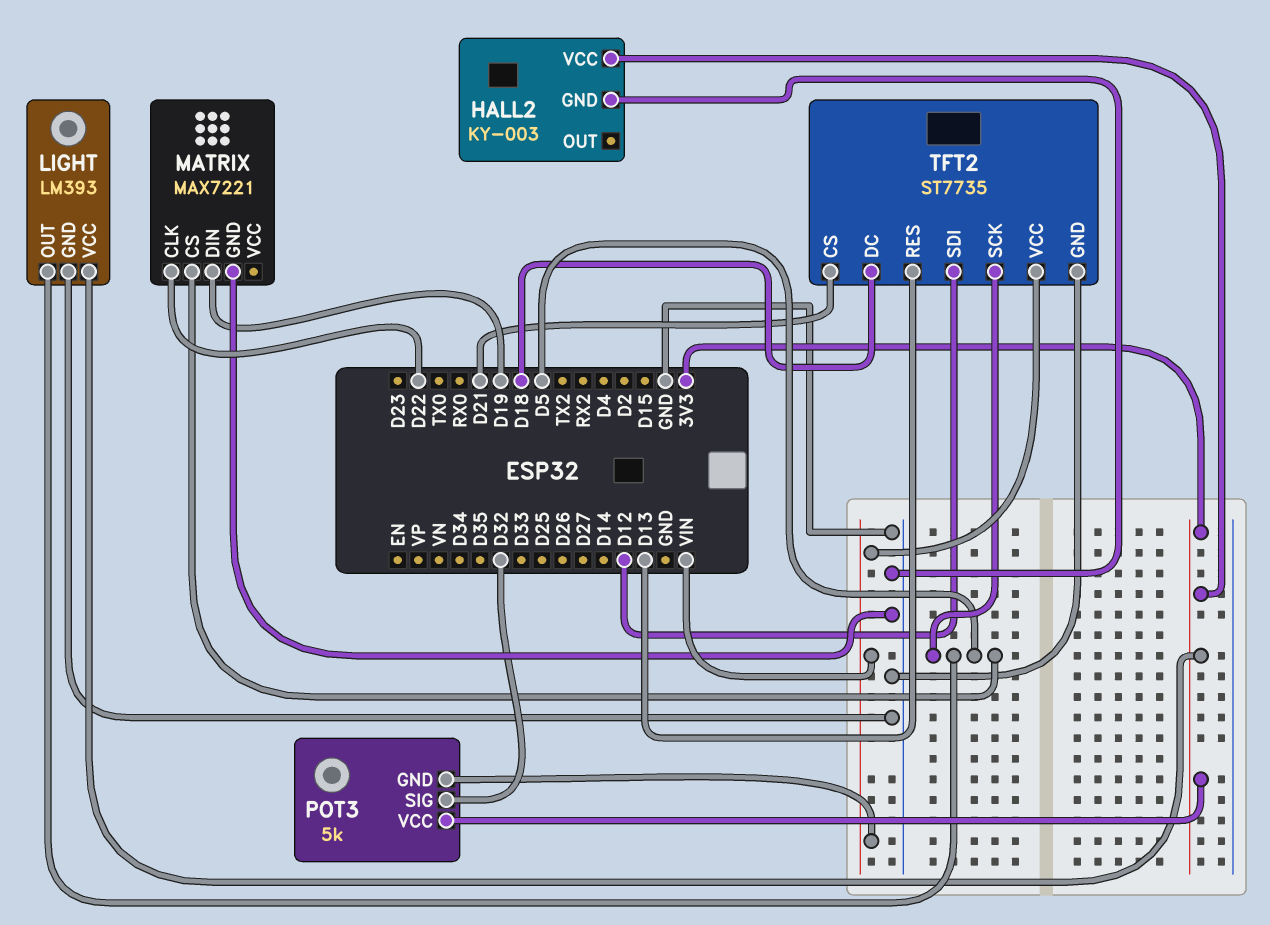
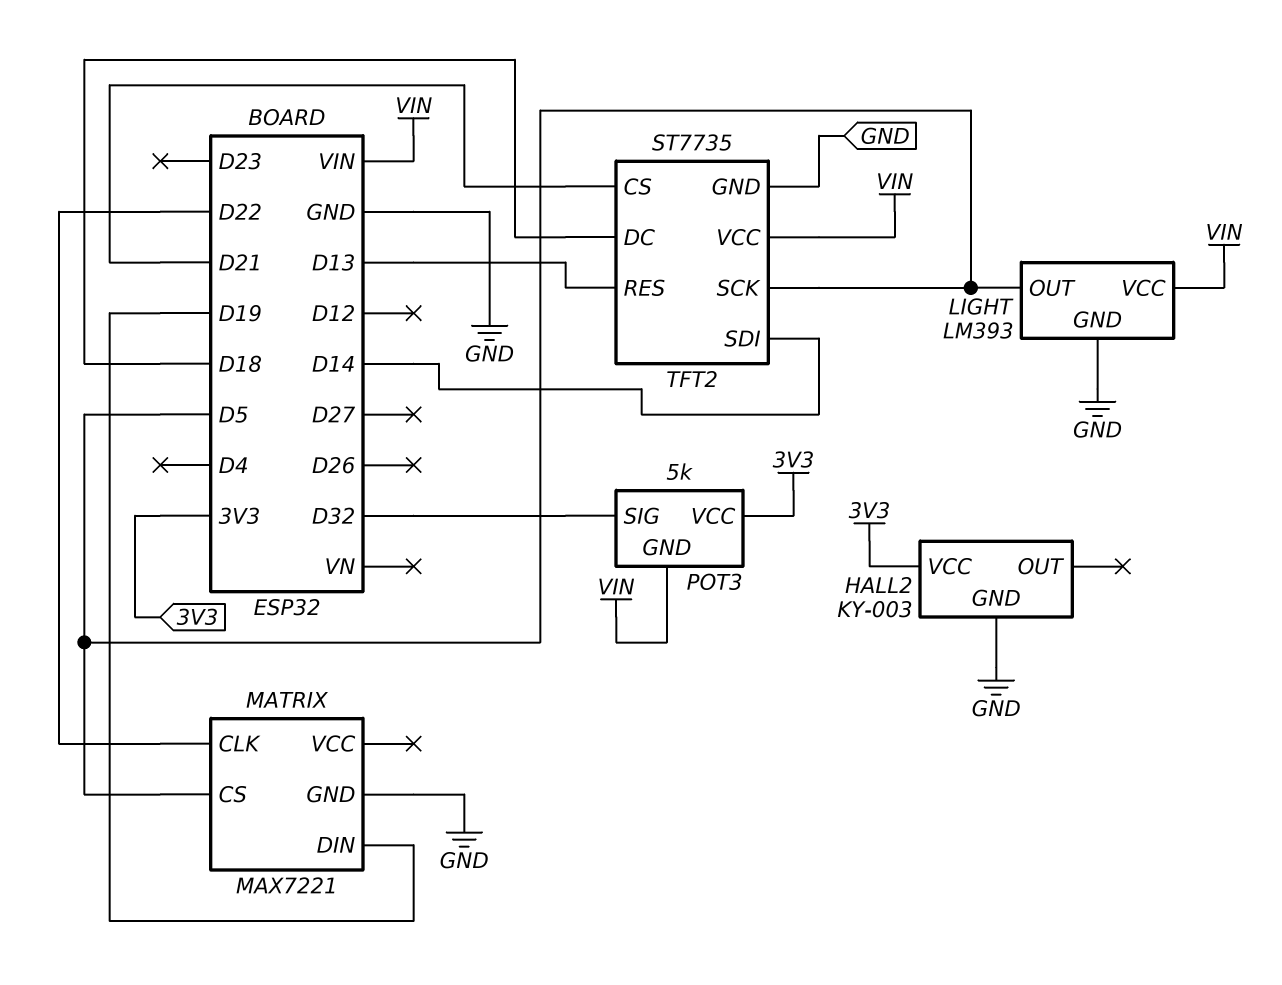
LIGHT pin VCC: 3V3 -> VIN
TFT2 pin SDI: D12 -> D14

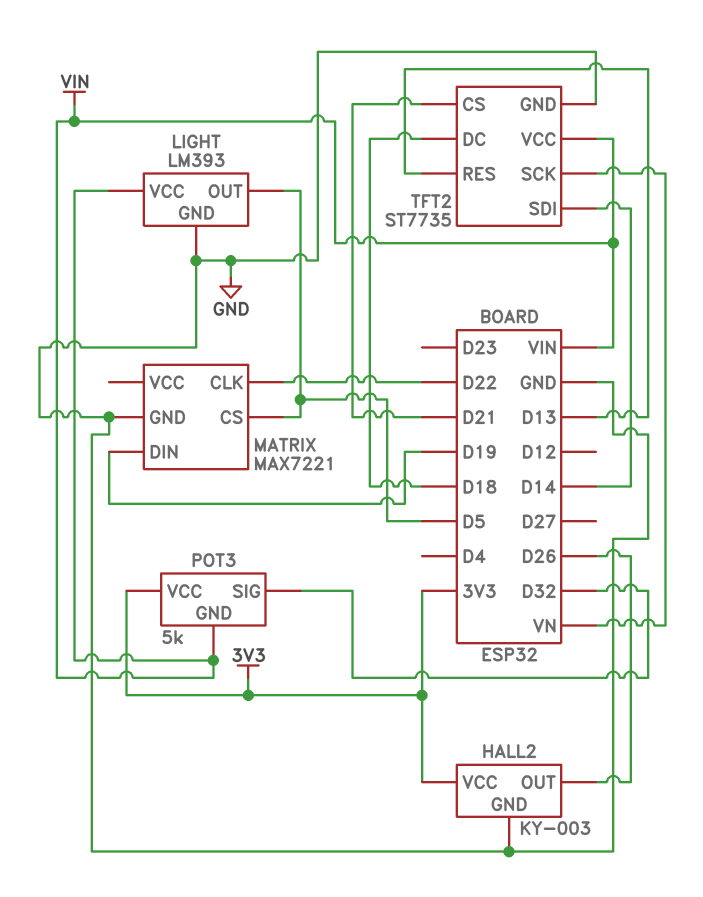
HALL2 pin OUT: none -> D26
TFT2 pin SCK: D5 -> VN

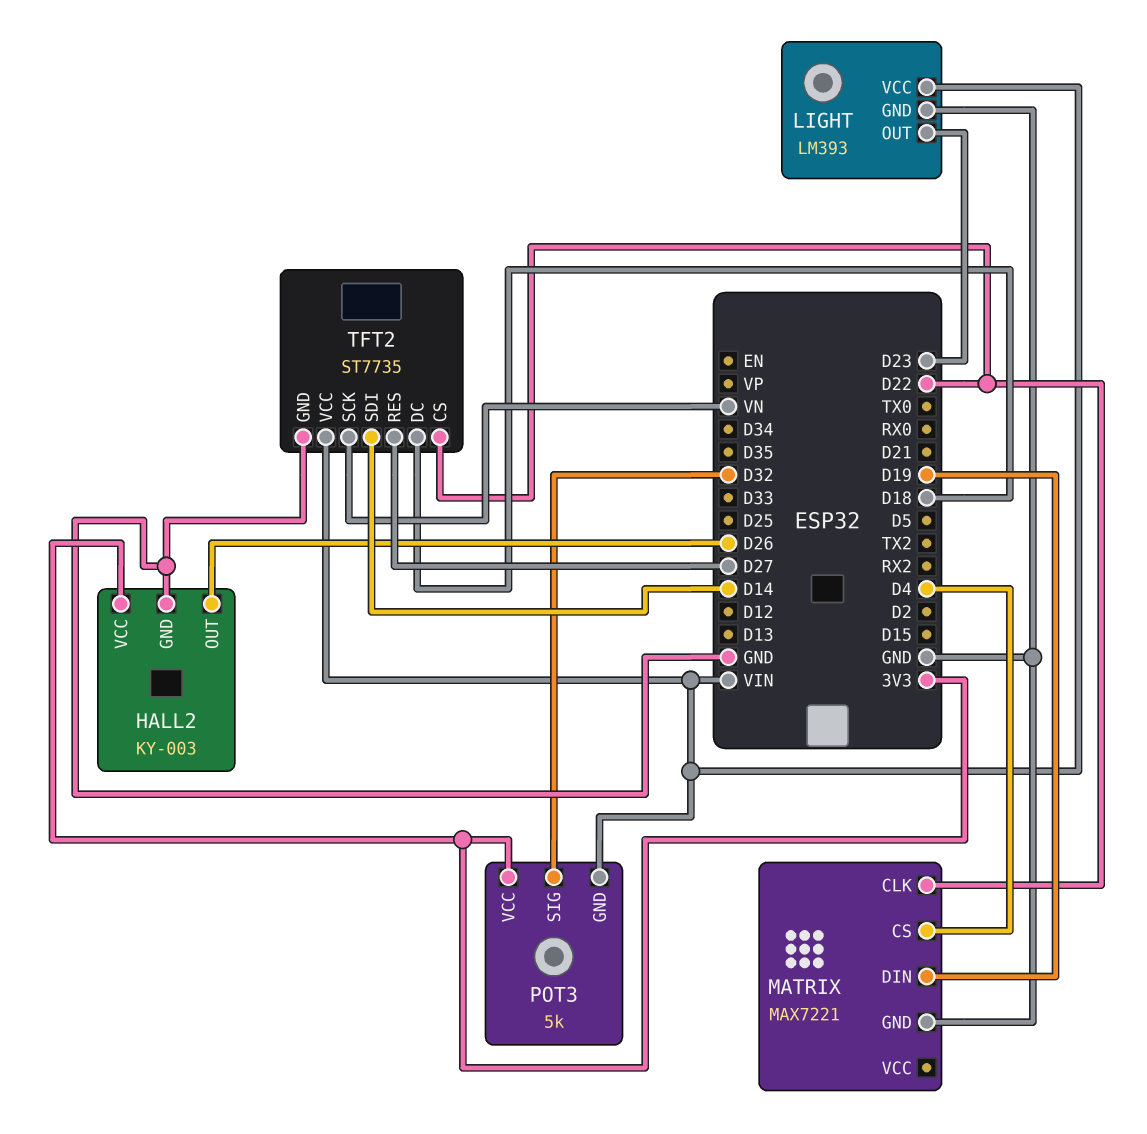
LIGHT pin OUT: D5 -> D23
MATRIX pin CS: D5 -> D4
TFT2 pin CS: D21 -> D22
TFT2 pin RES: D13 -> D27

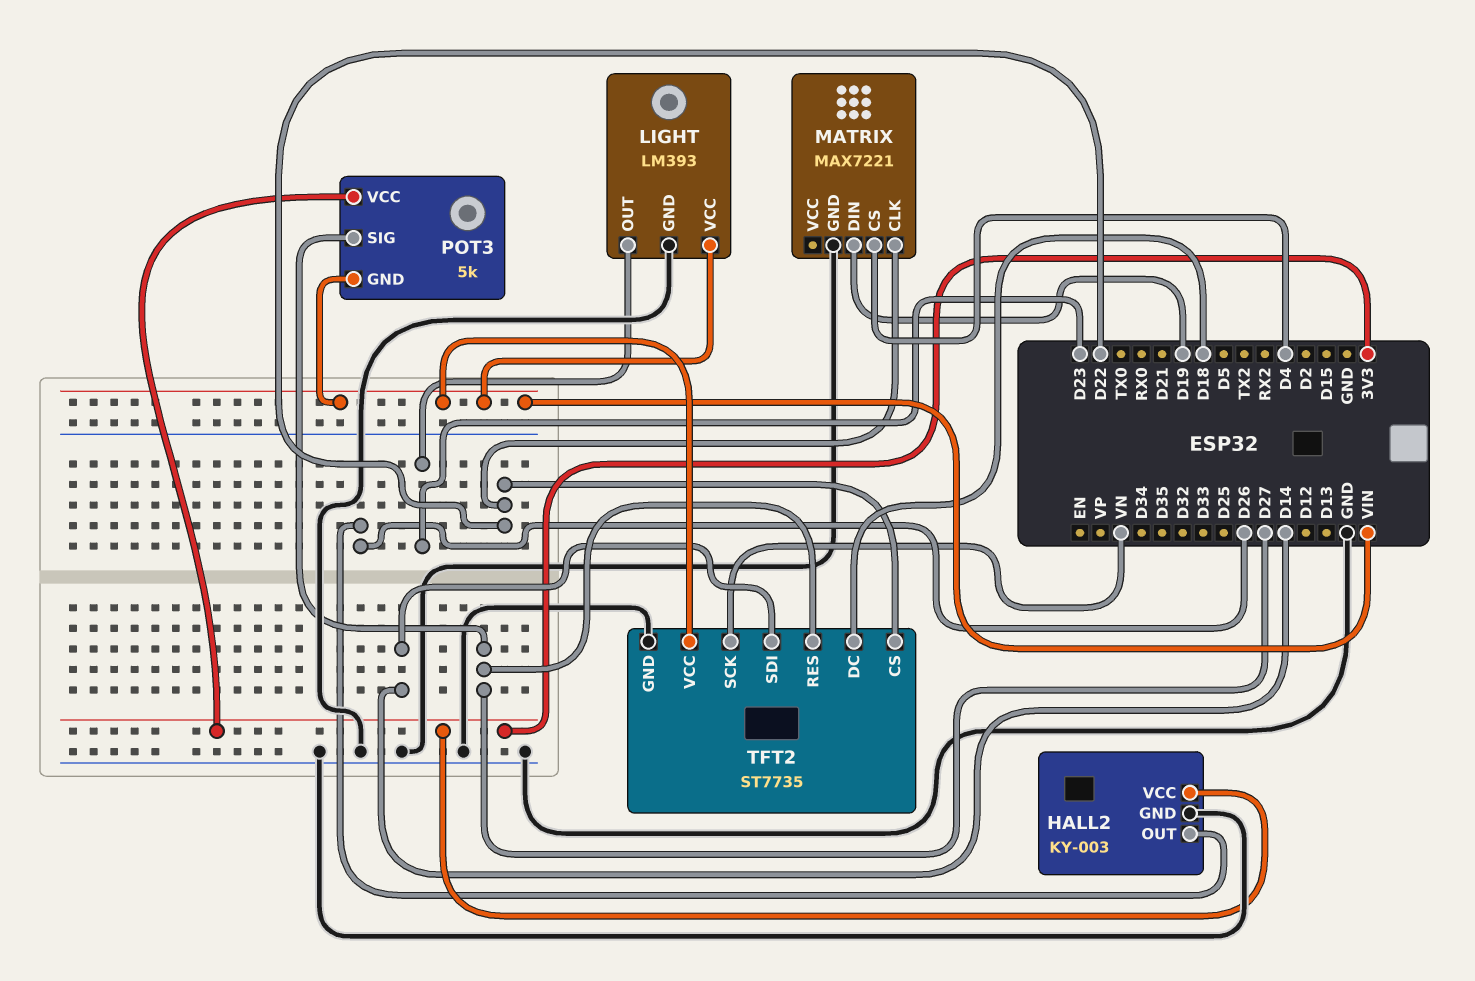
POT3 pin SIG: D32 -> D27

